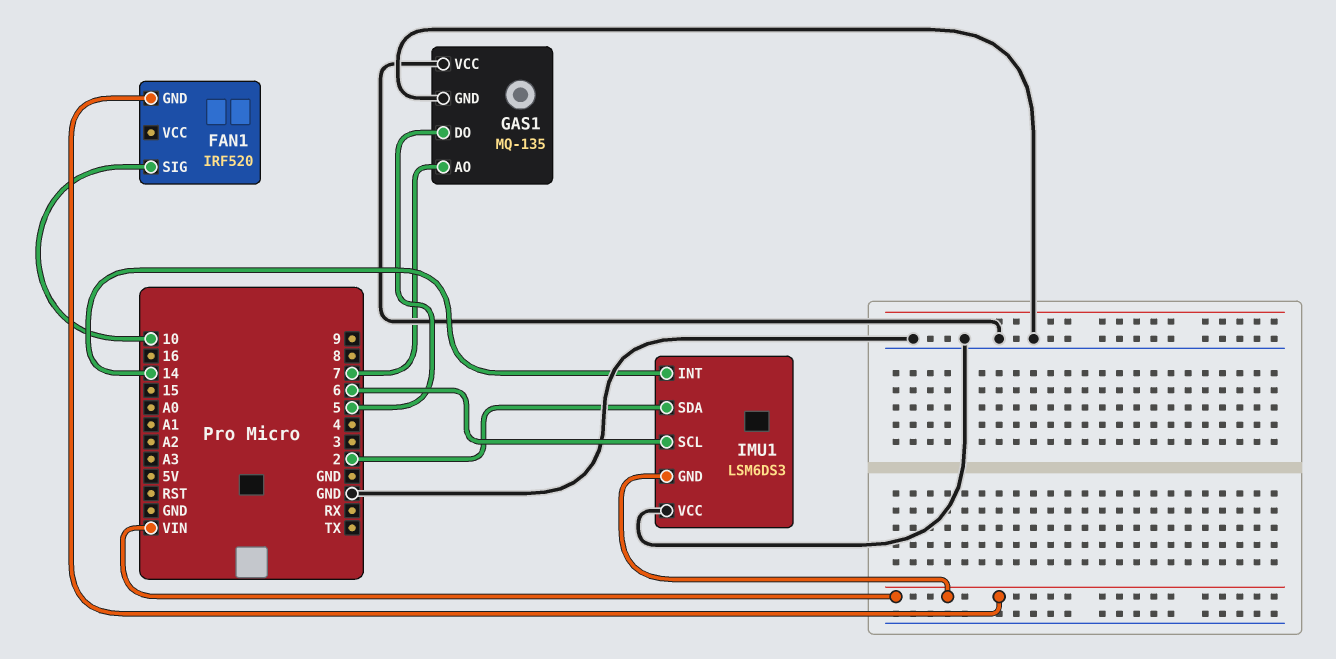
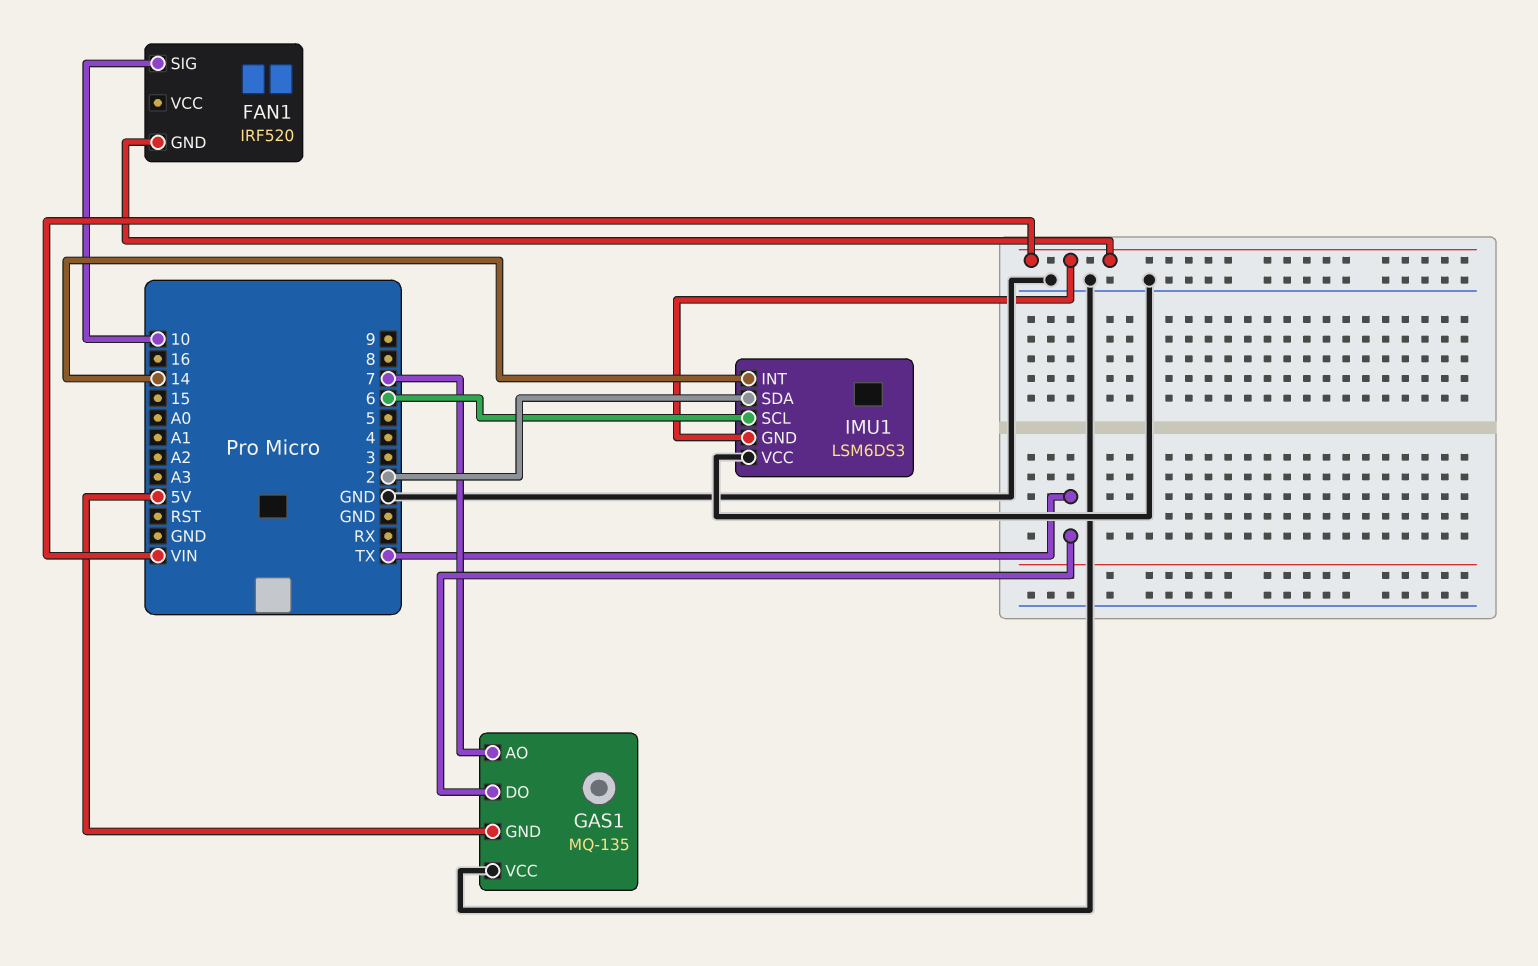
GAS1 pin DO: 5 -> TX
GAS1 pin GND: GND -> 5V

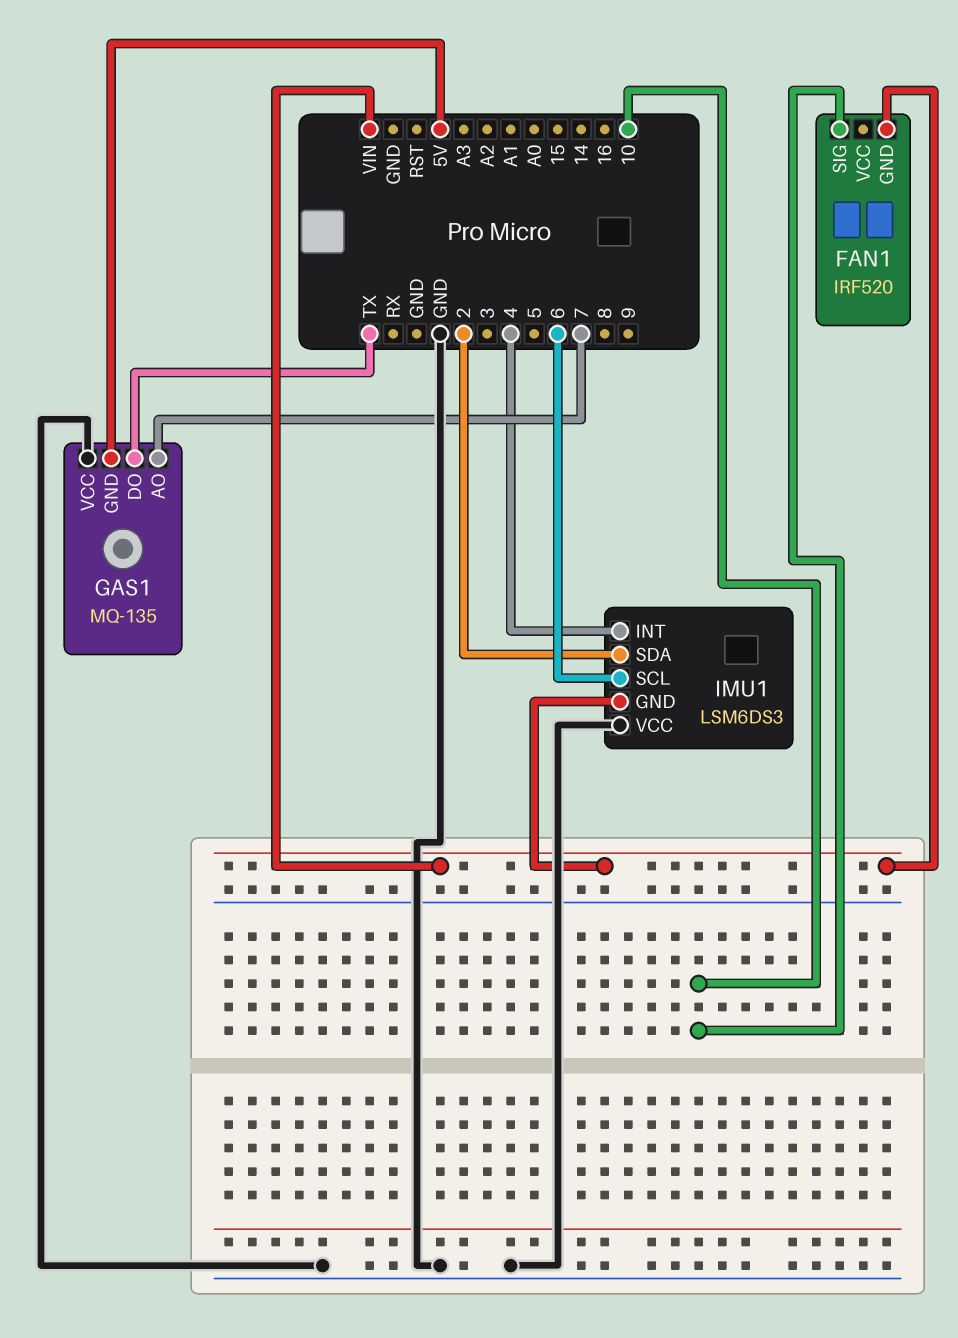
IMU1 pin INT: 14 -> 4

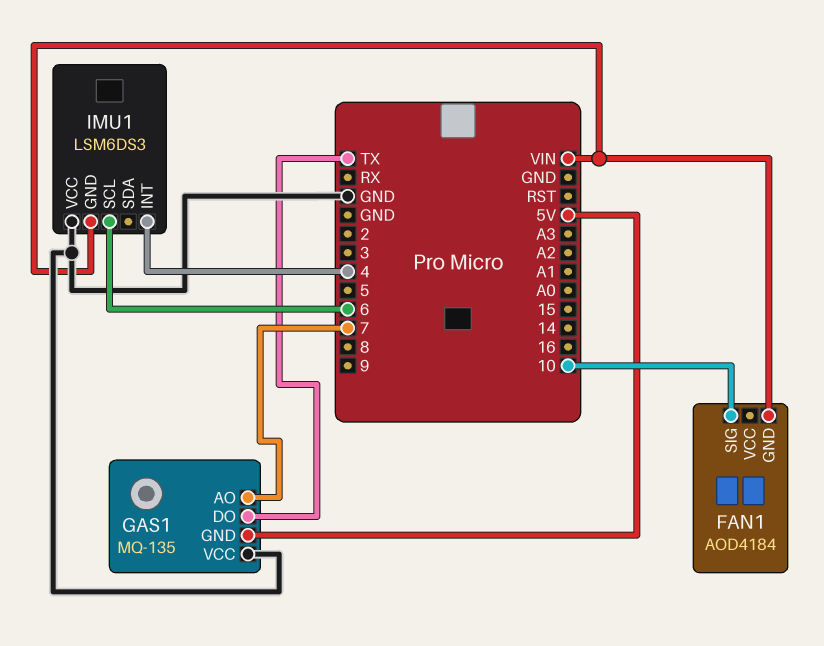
FAN1: IRF520 -> AOD4184
IMU1 pin SDA: 2 -> none

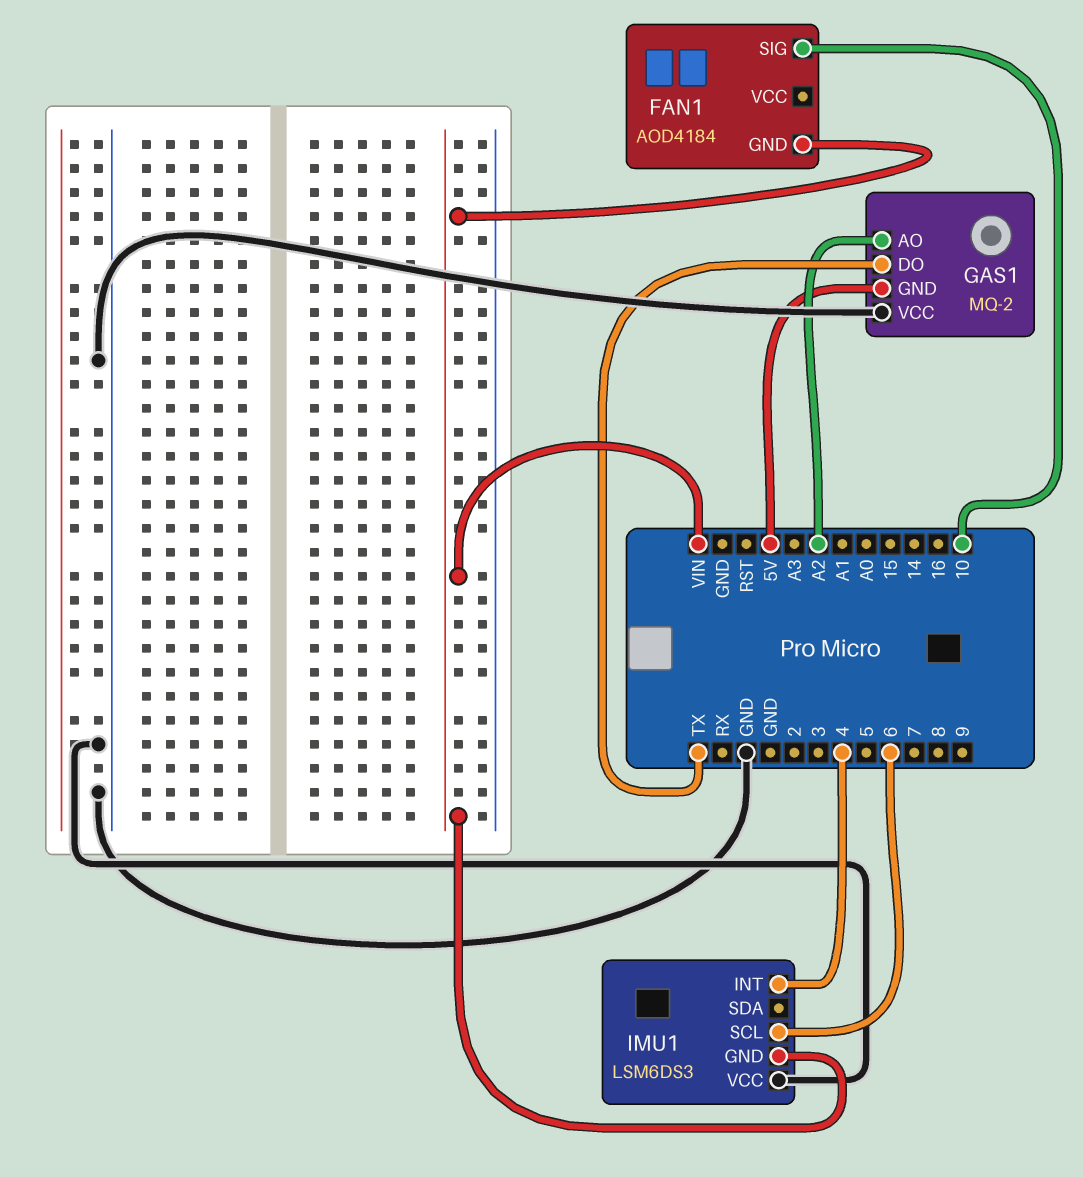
GAS1: MQ-135 -> MQ-2
GAS1 pin AO: 7 -> A2

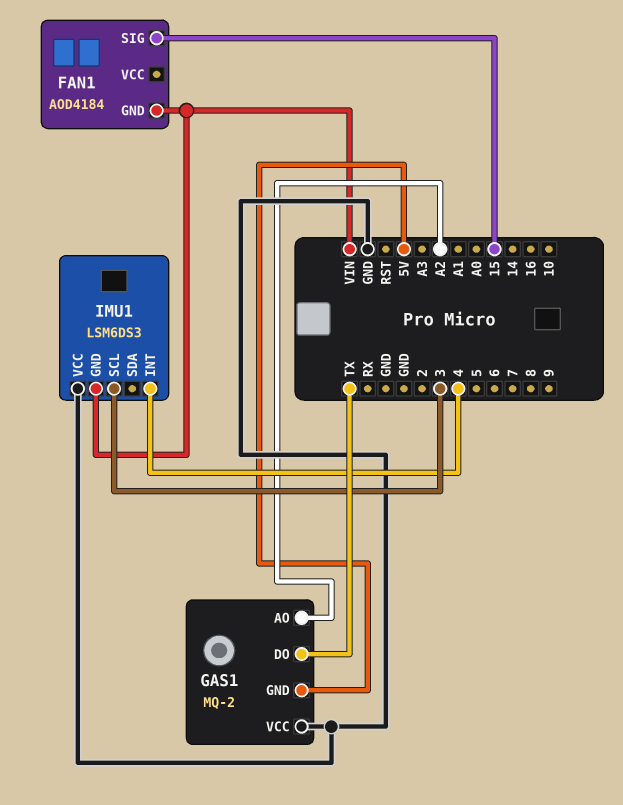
FAN1 pin SIG: 10 -> 15
IMU1 pin SCL: 6 -> 3

